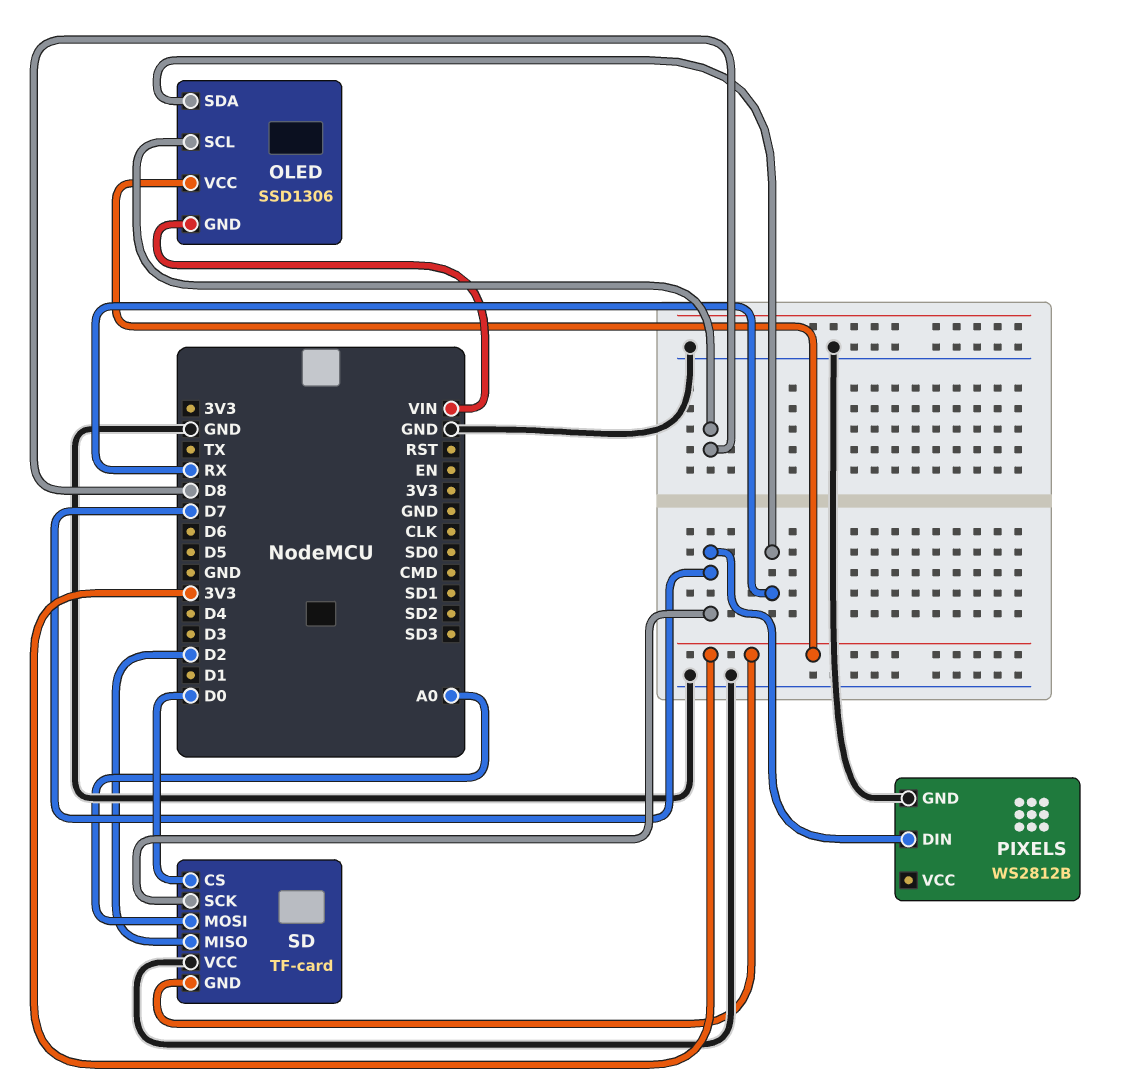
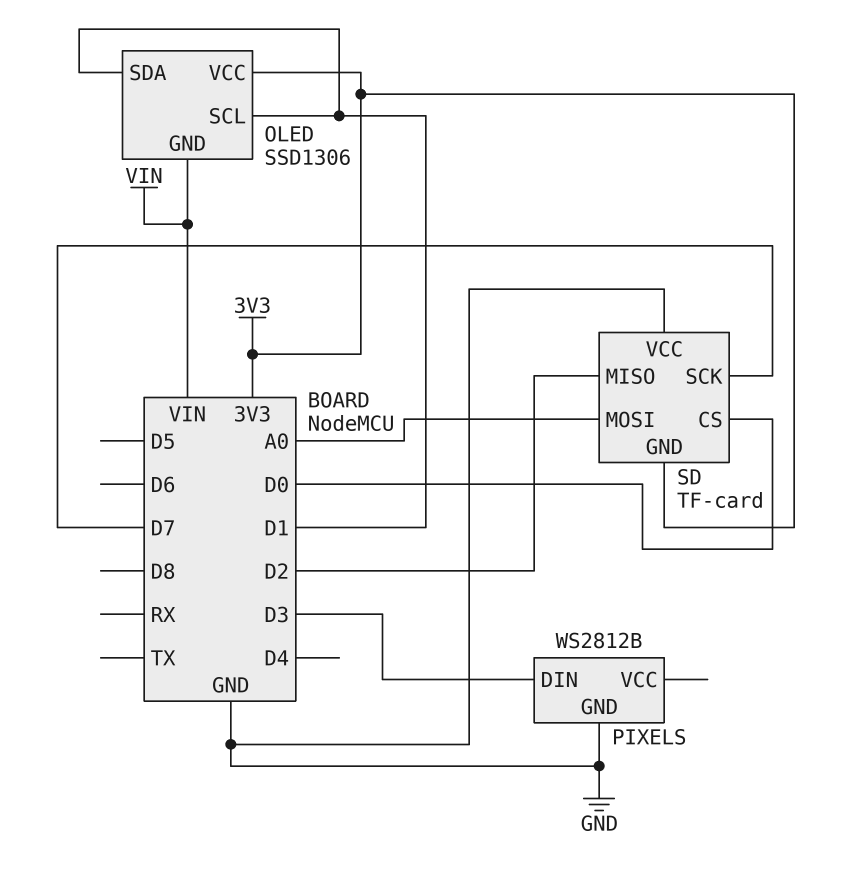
OLED pin SCL: D8 -> D1
OLED pin SDA: RX -> D1
PIXELS pin DIN: D7 -> D3

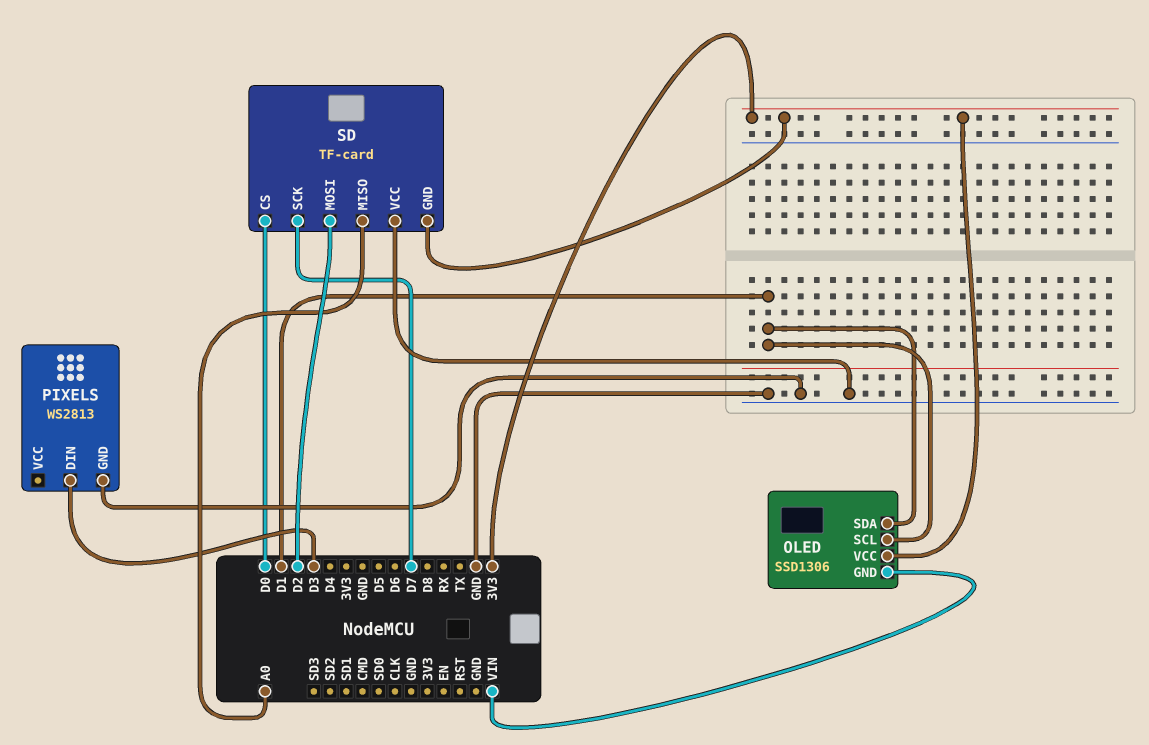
PIXELS: WS2812B -> WS2813
SD pin MISO: D2 -> A0
SD pin MOSI: A0 -> D2

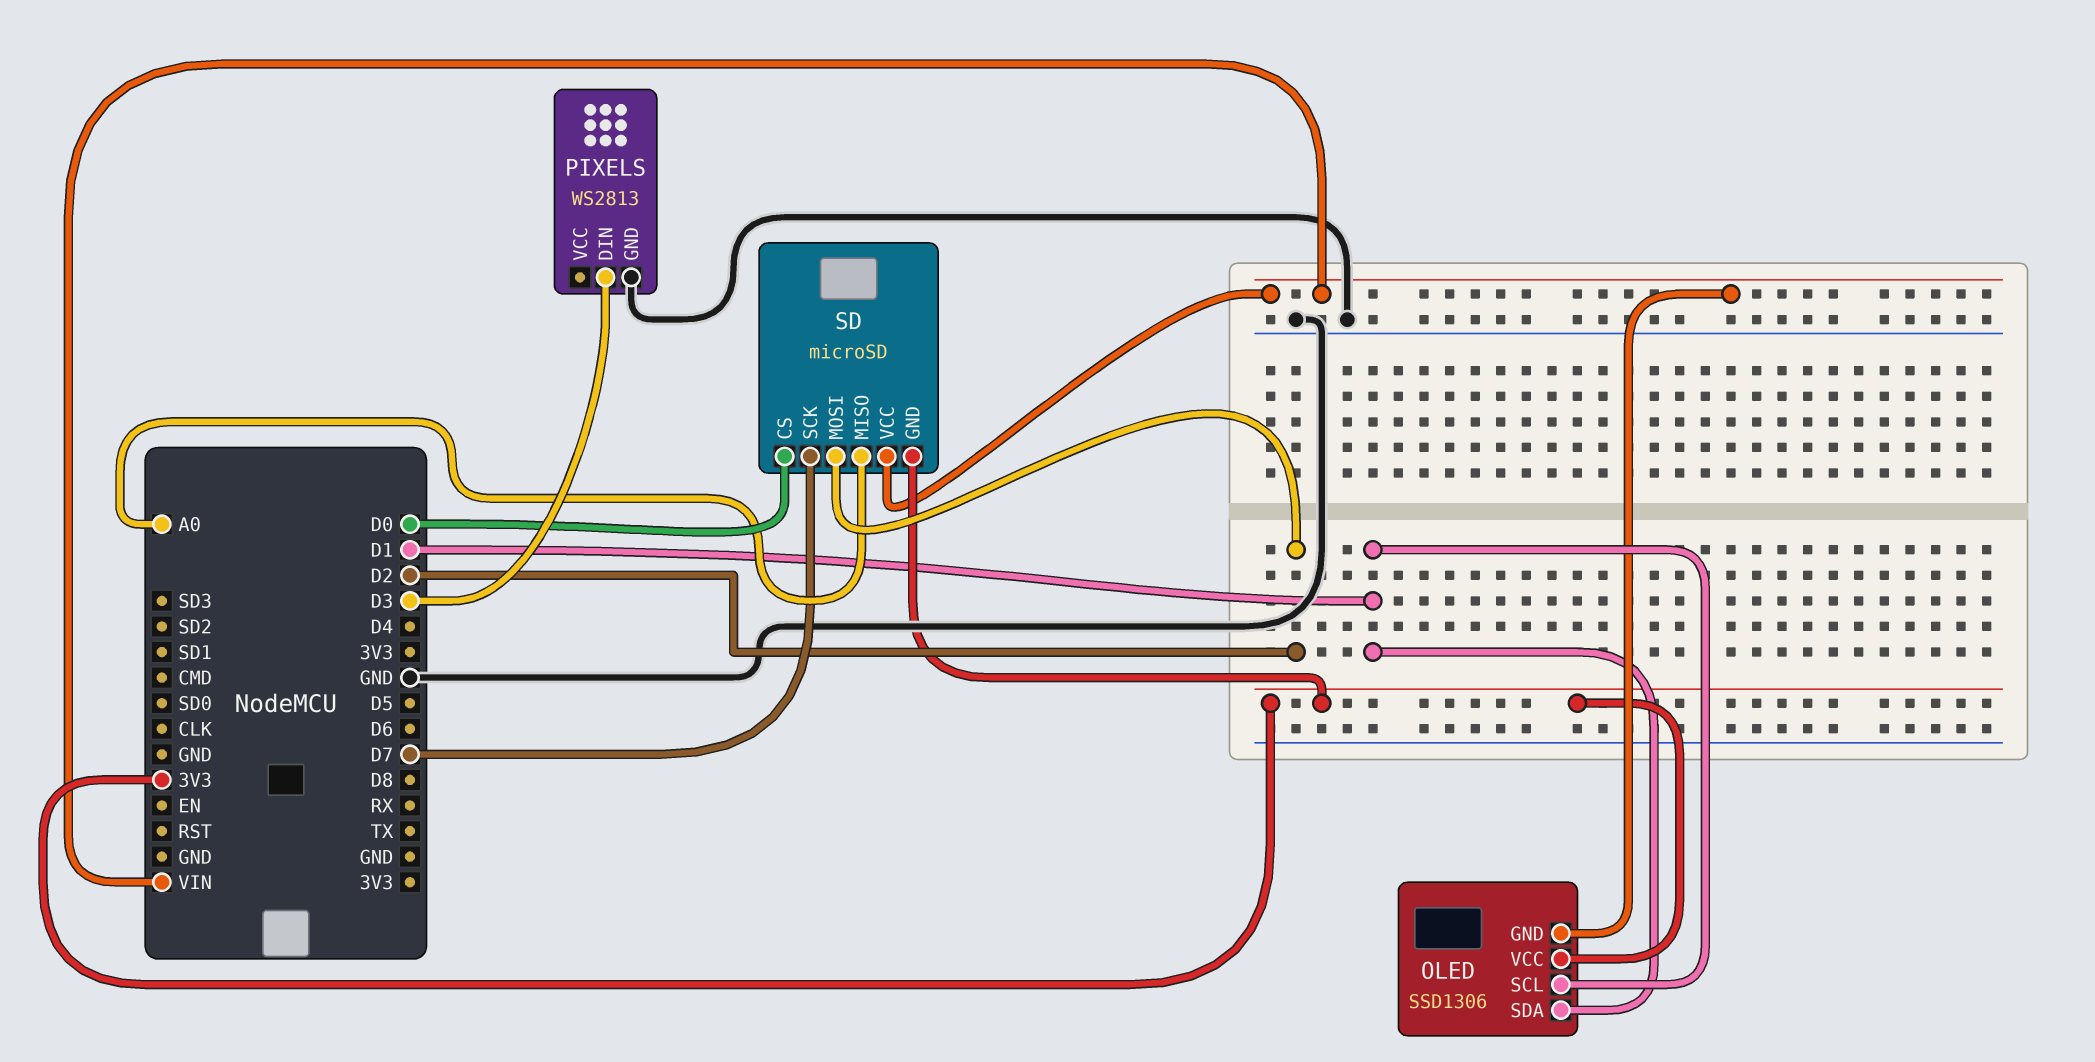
SD: TF-card -> microSD
SD pin VCC: GND -> VIN

